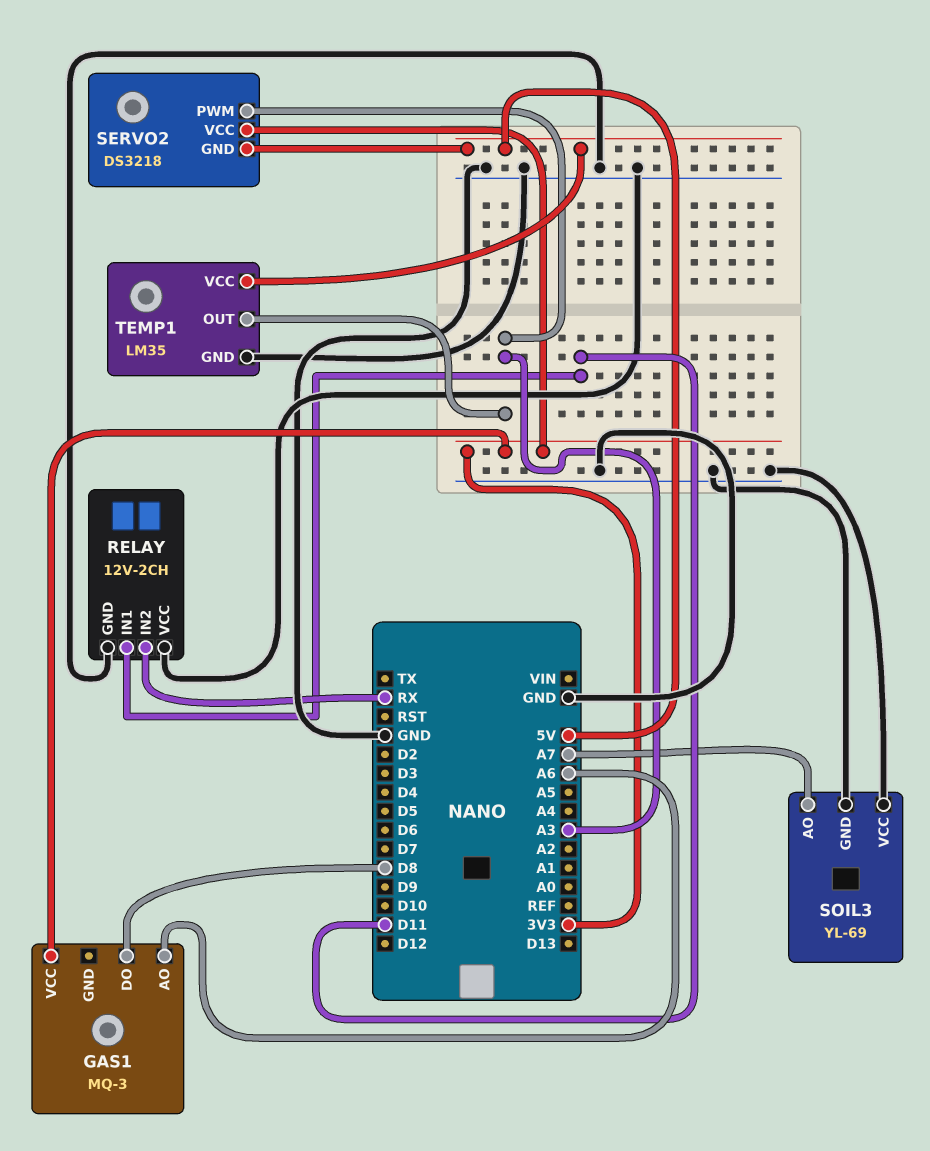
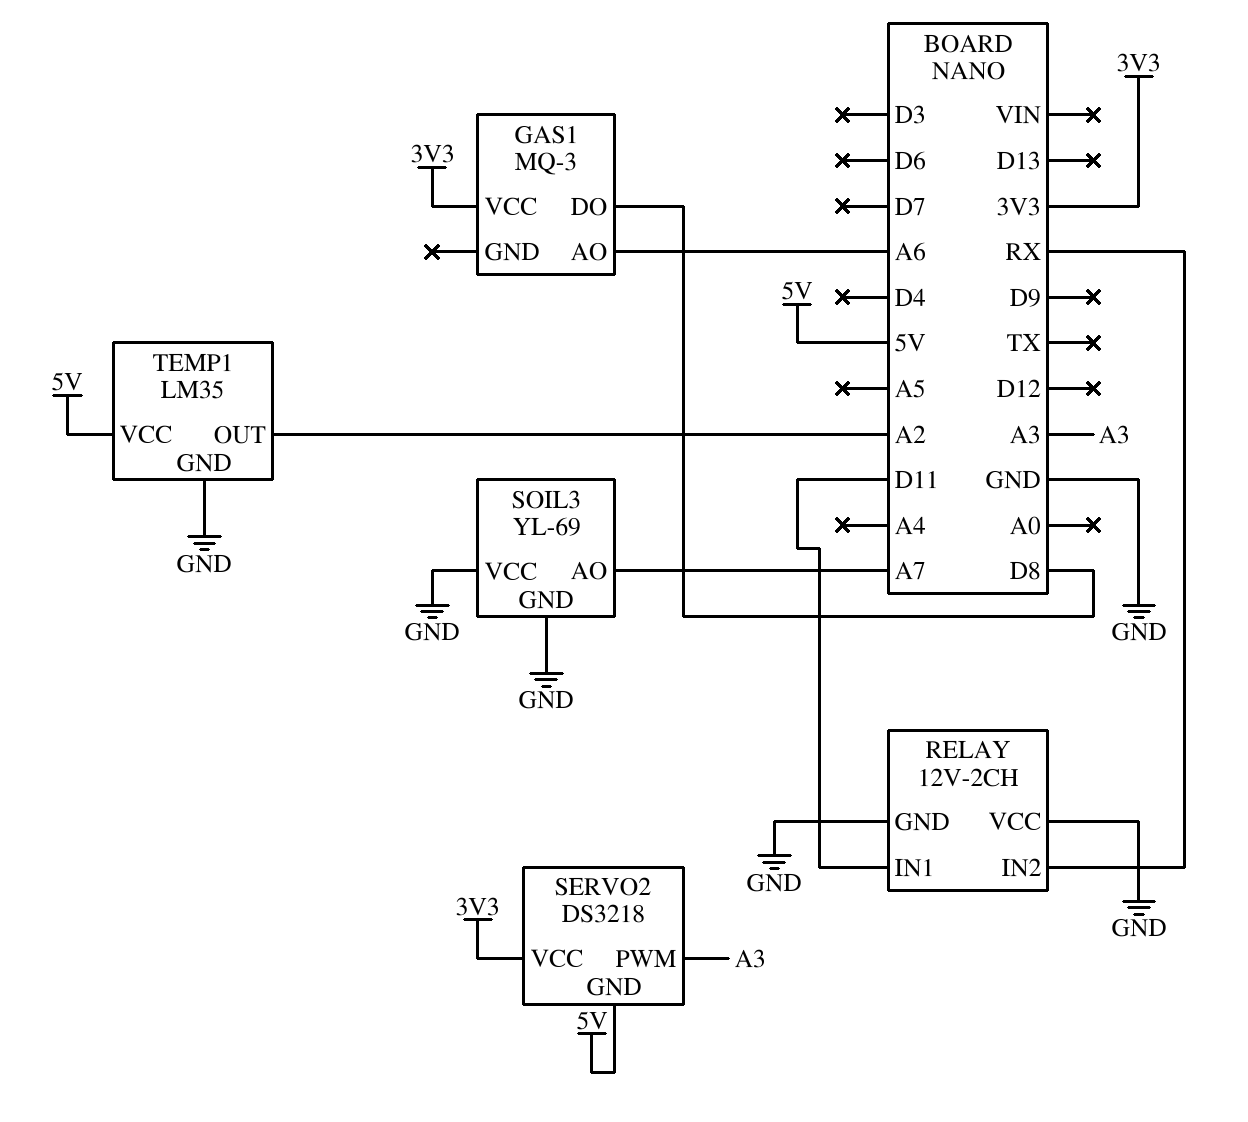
TEMP1 pin OUT: A3 -> A2

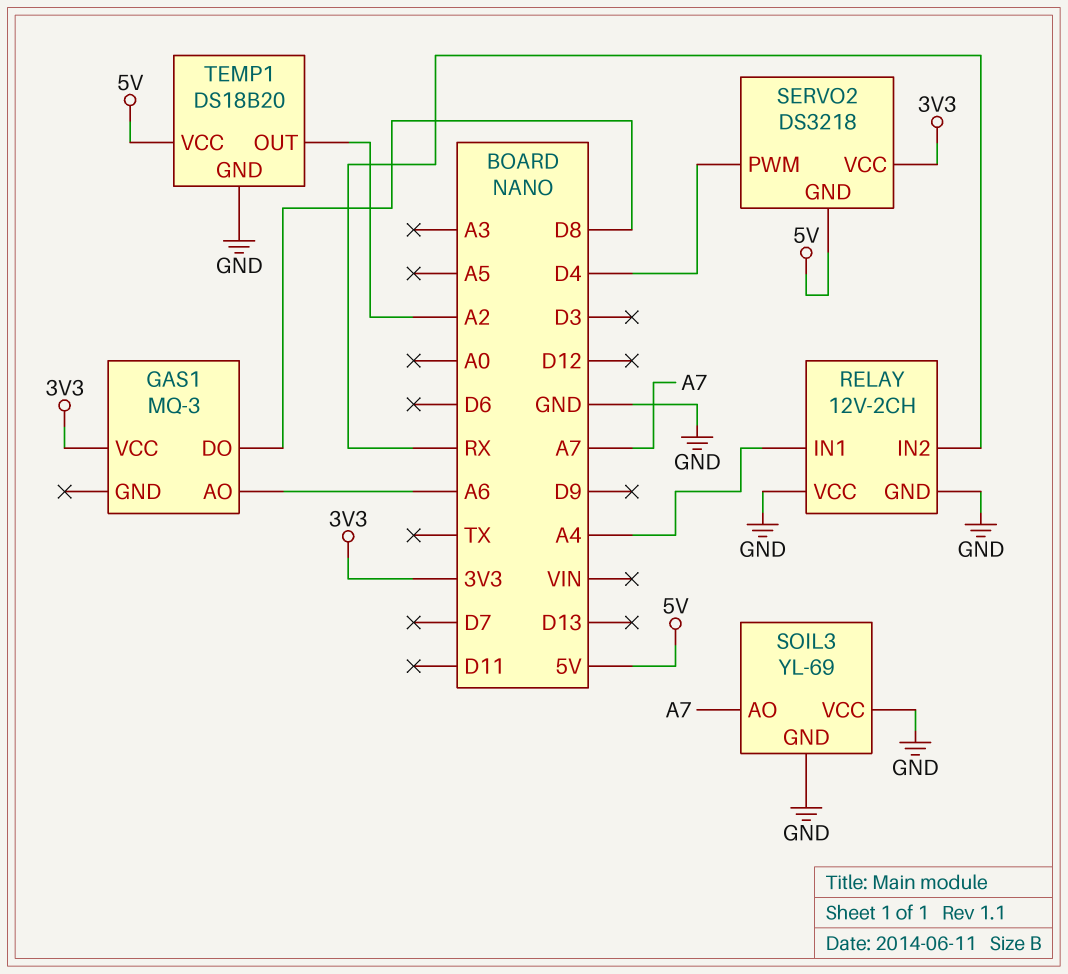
RELAY pin IN1: D11 -> A4
SERVO2 pin PWM: A3 -> D4
TEMP1: LM35 -> DS18B20

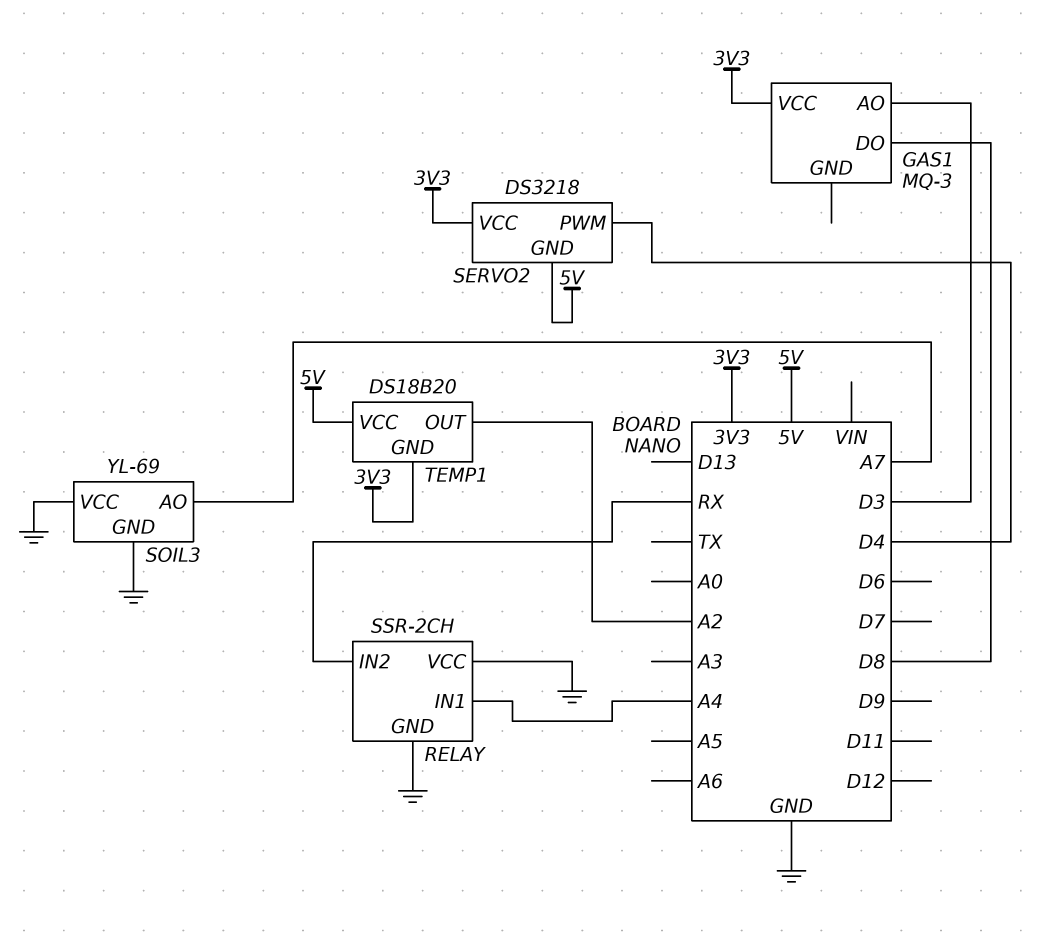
GAS1 pin AO: A6 -> D3
RELAY: 12V-2CH -> SSR-2CH
TEMP1 pin GND: GND -> 3V3

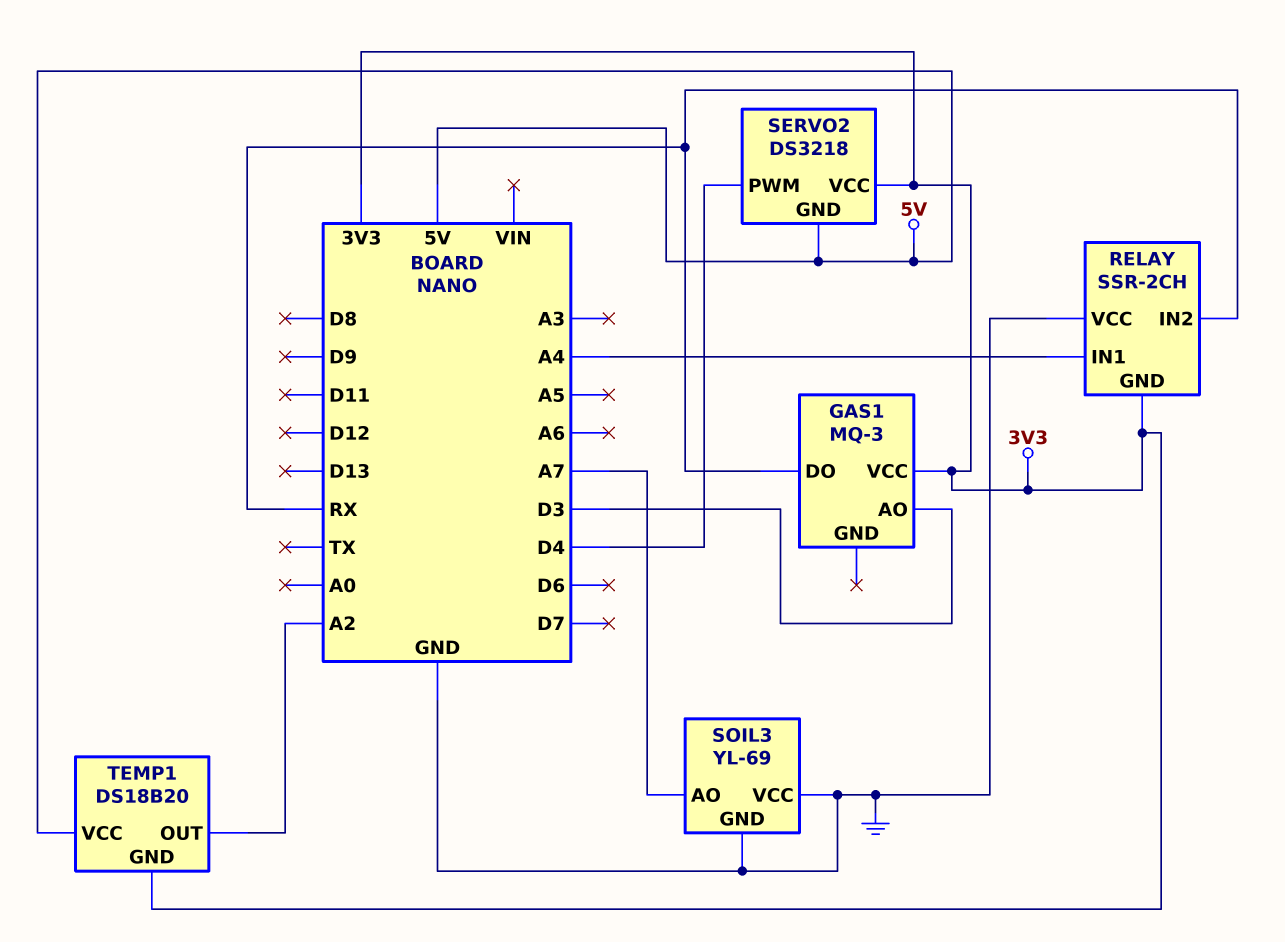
GAS1 pin DO: D8 -> RX
RELAY pin GND: GND -> 3V3

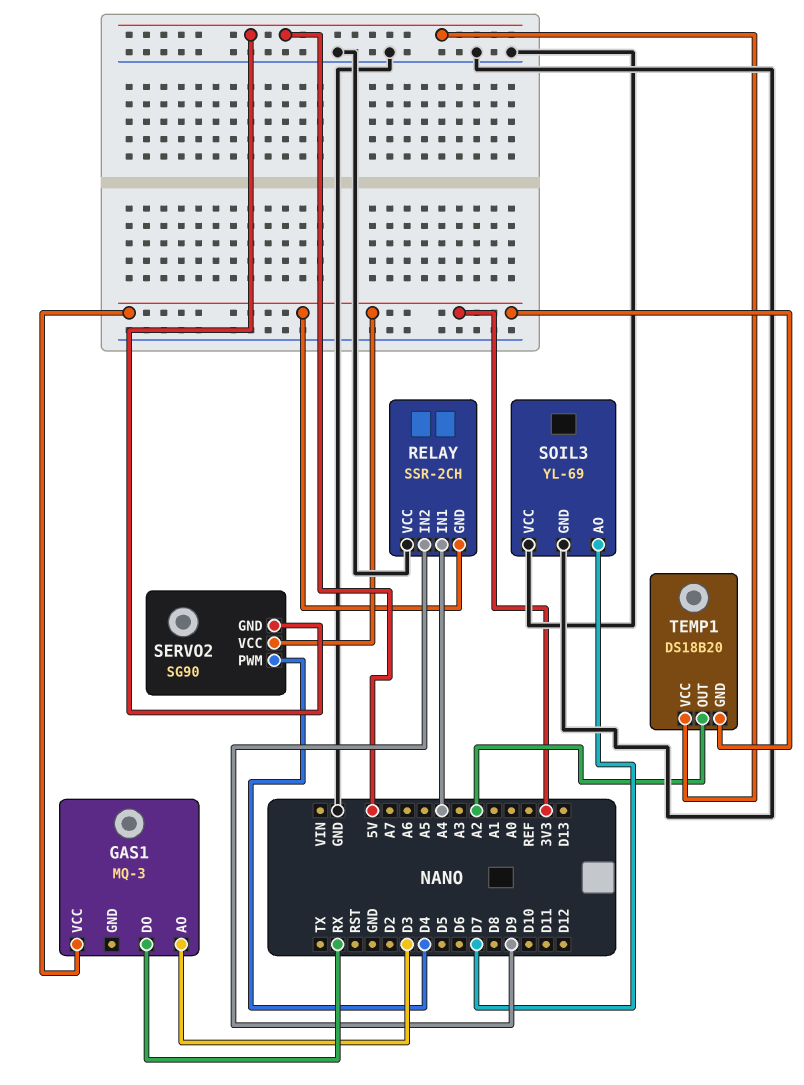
RELAY pin IN2: RX -> D9
SERVO2: DS3218 -> SG90
SOIL3 pin AO: A7 -> D7

